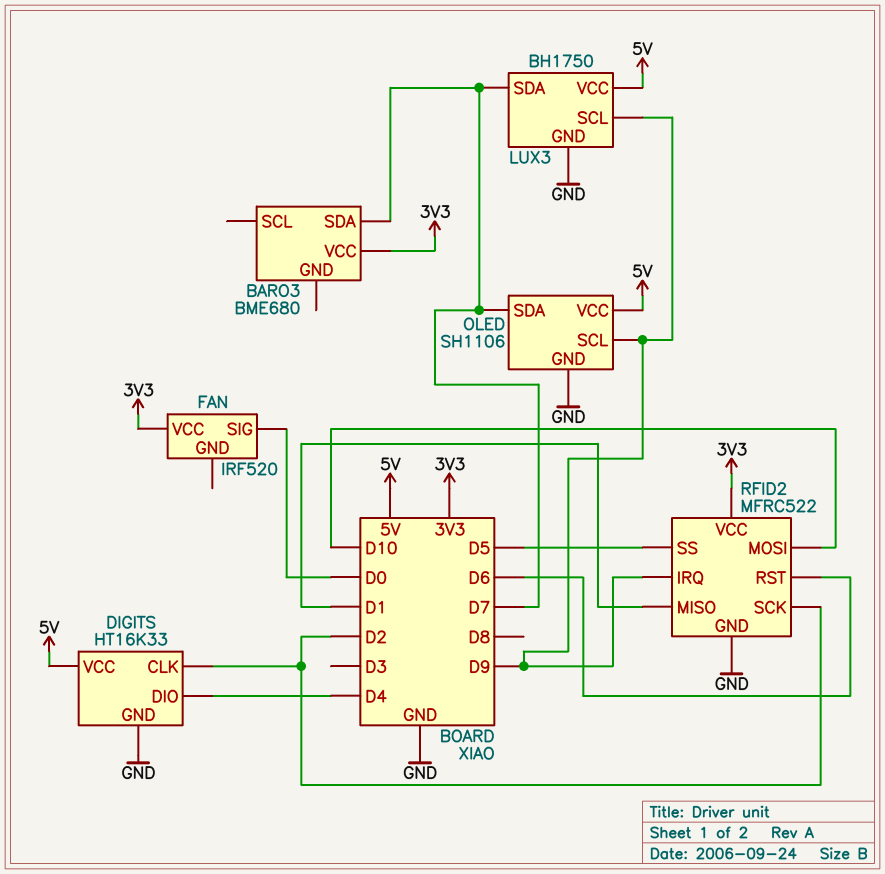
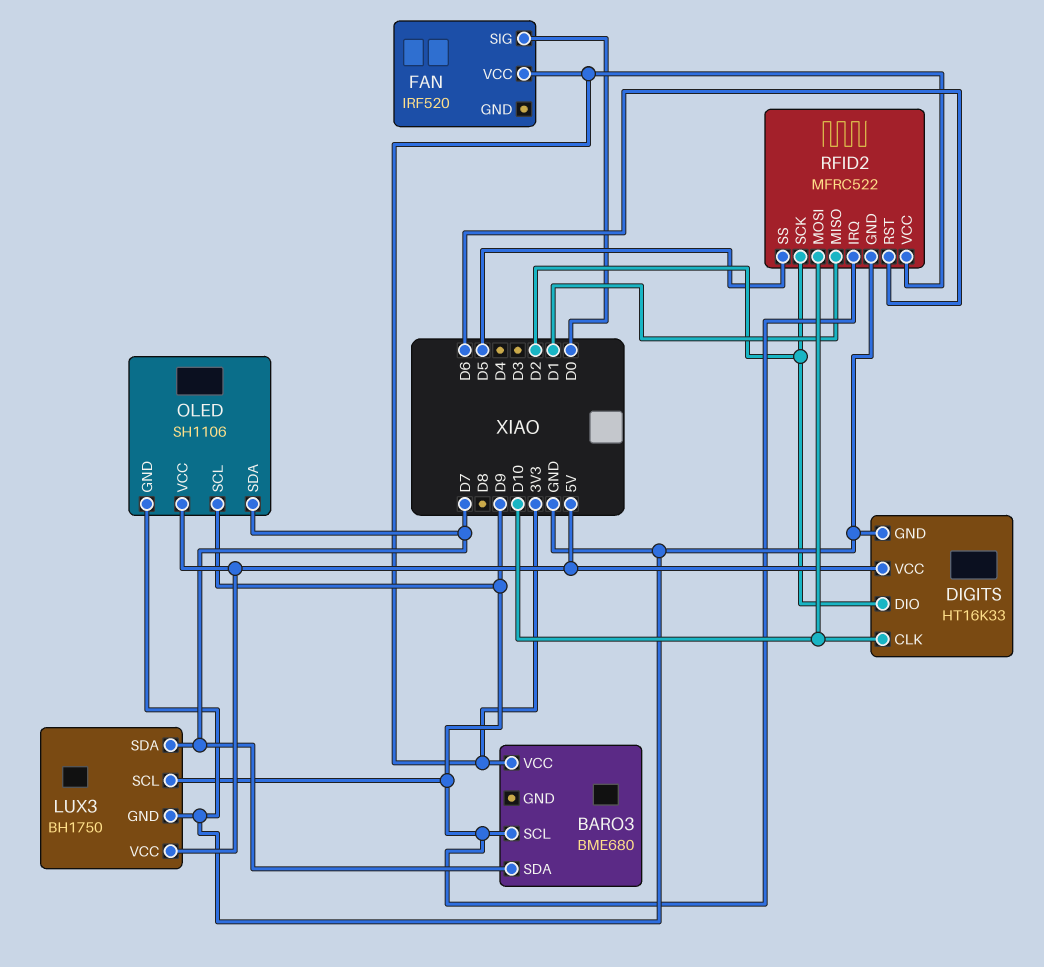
BARO3 pin SCL: none -> D9
DIGITS pin CLK: D2 -> D10
DIGITS pin DIO: D4 -> D2

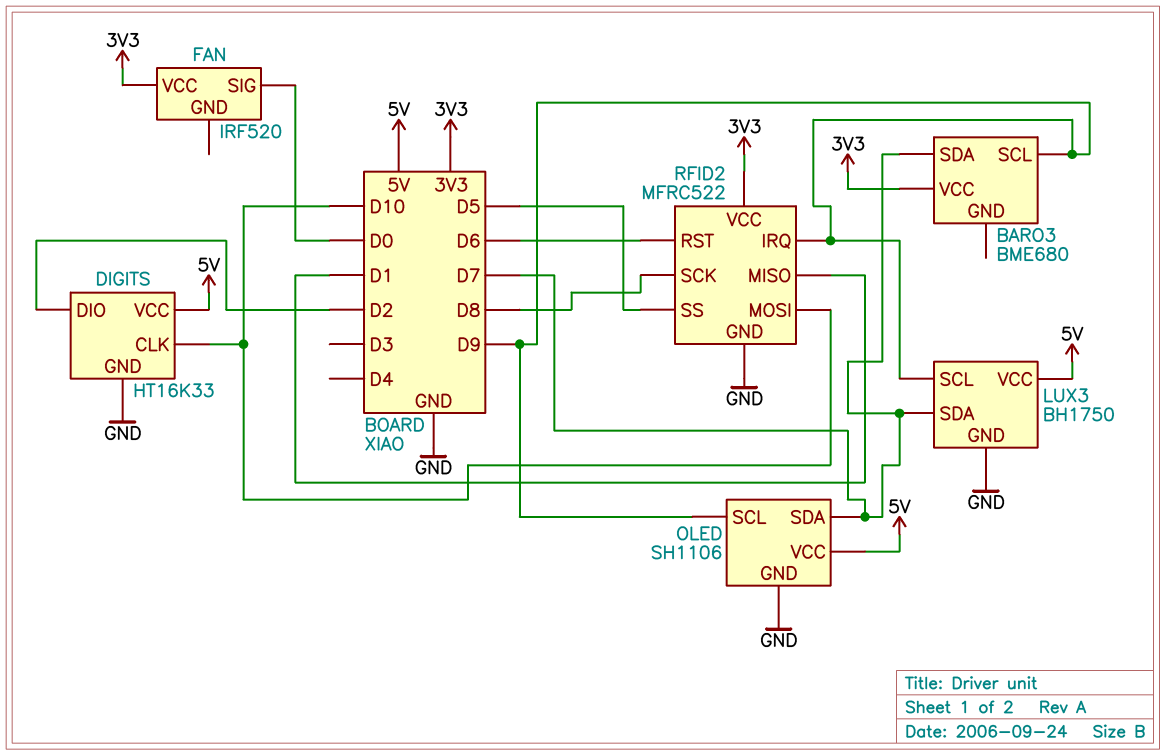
RFID2 pin SCK: D2 -> D8

